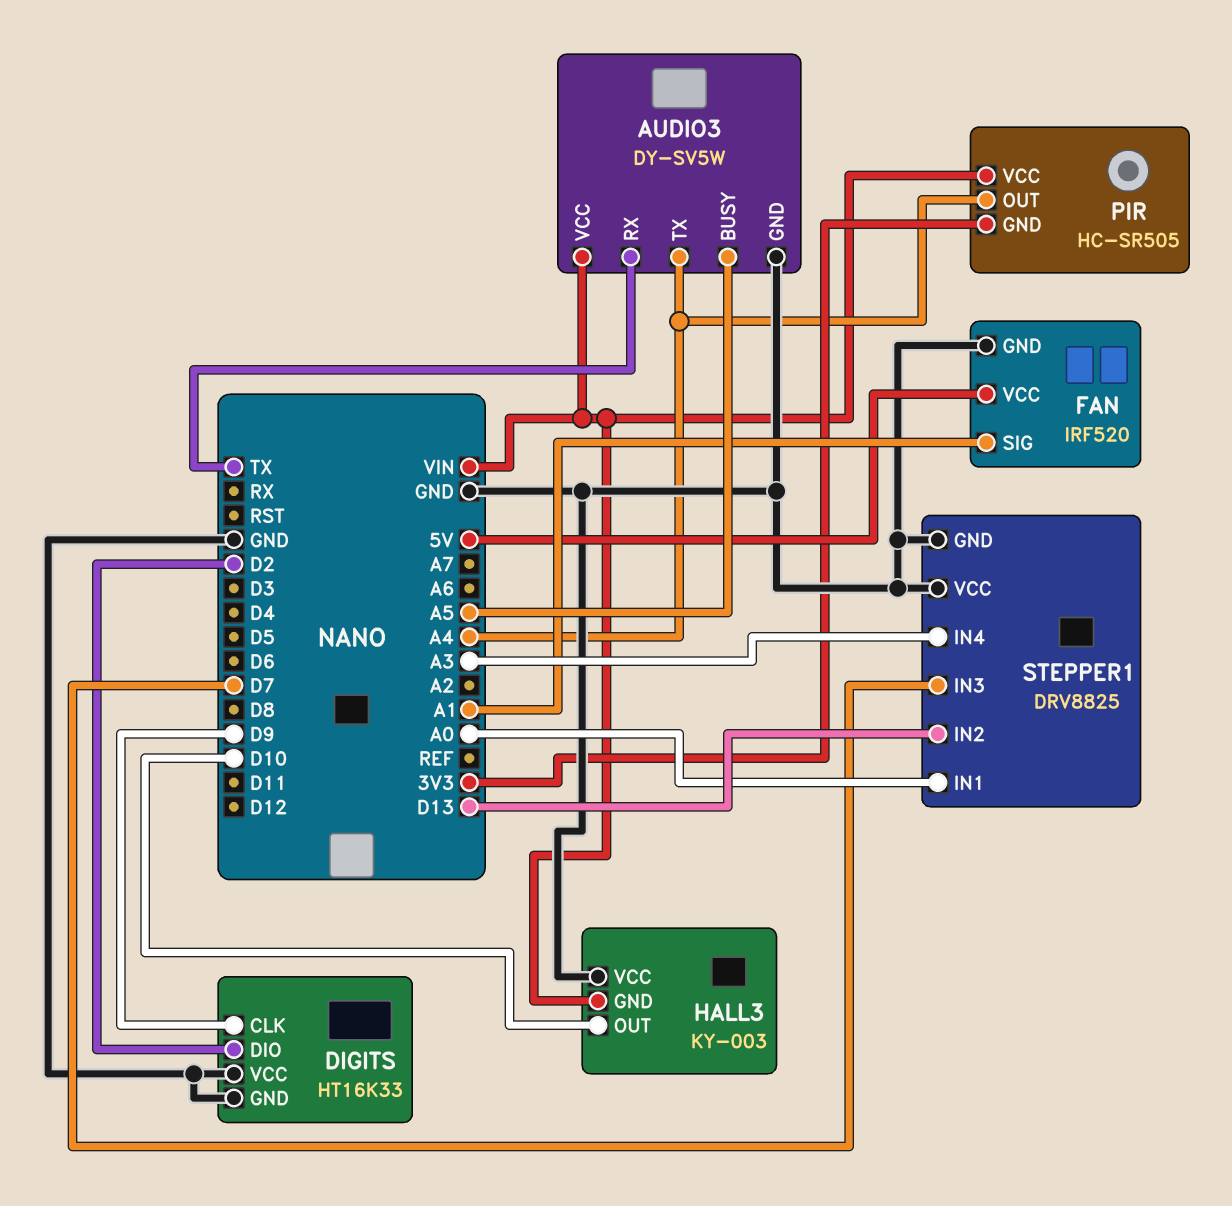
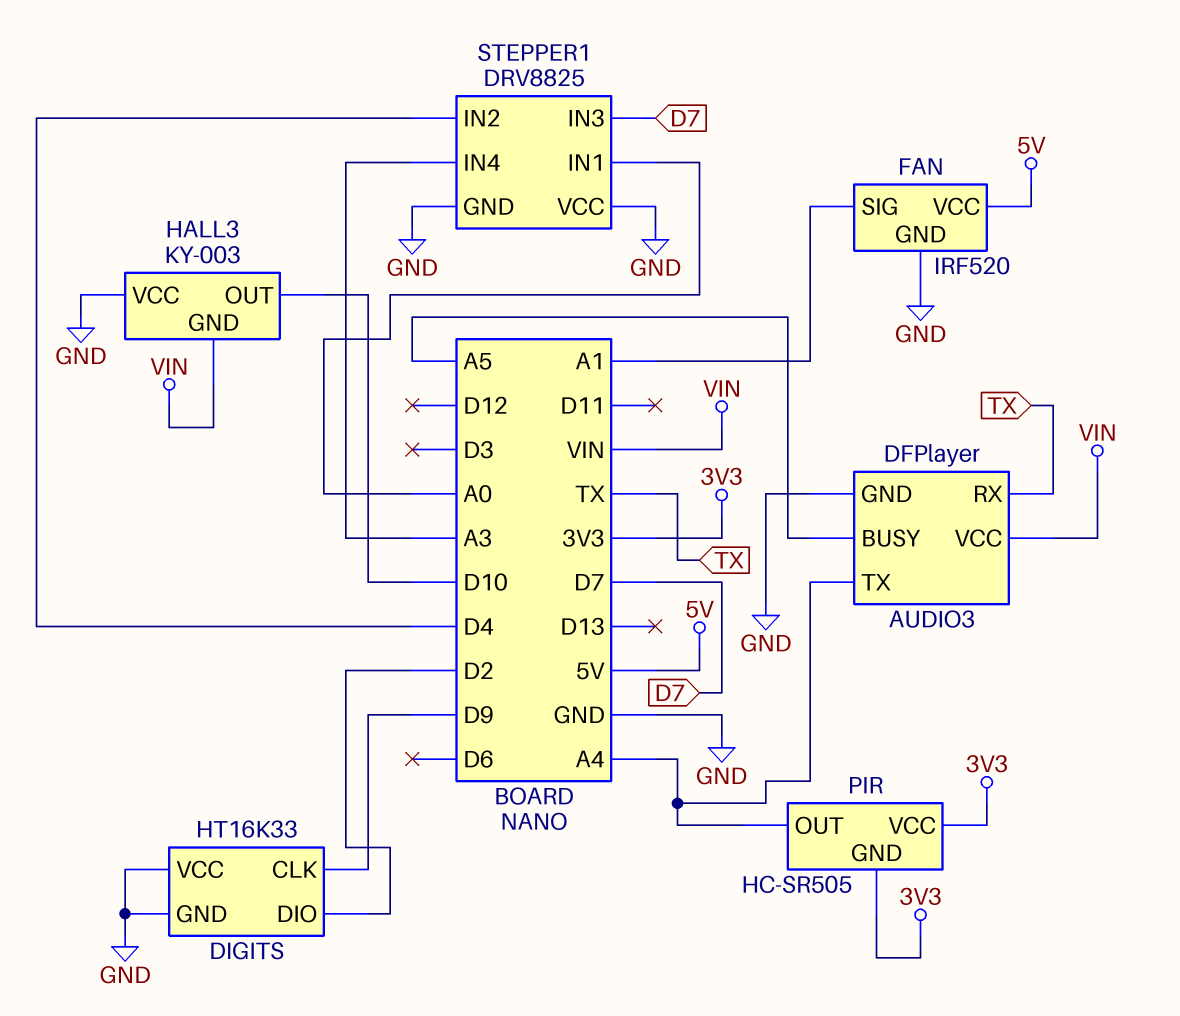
AUDIO3: DY-SV5W -> DFPlayer
PIR pin VCC: VIN -> 3V3
STEPPER1 pin IN2: D13 -> D4

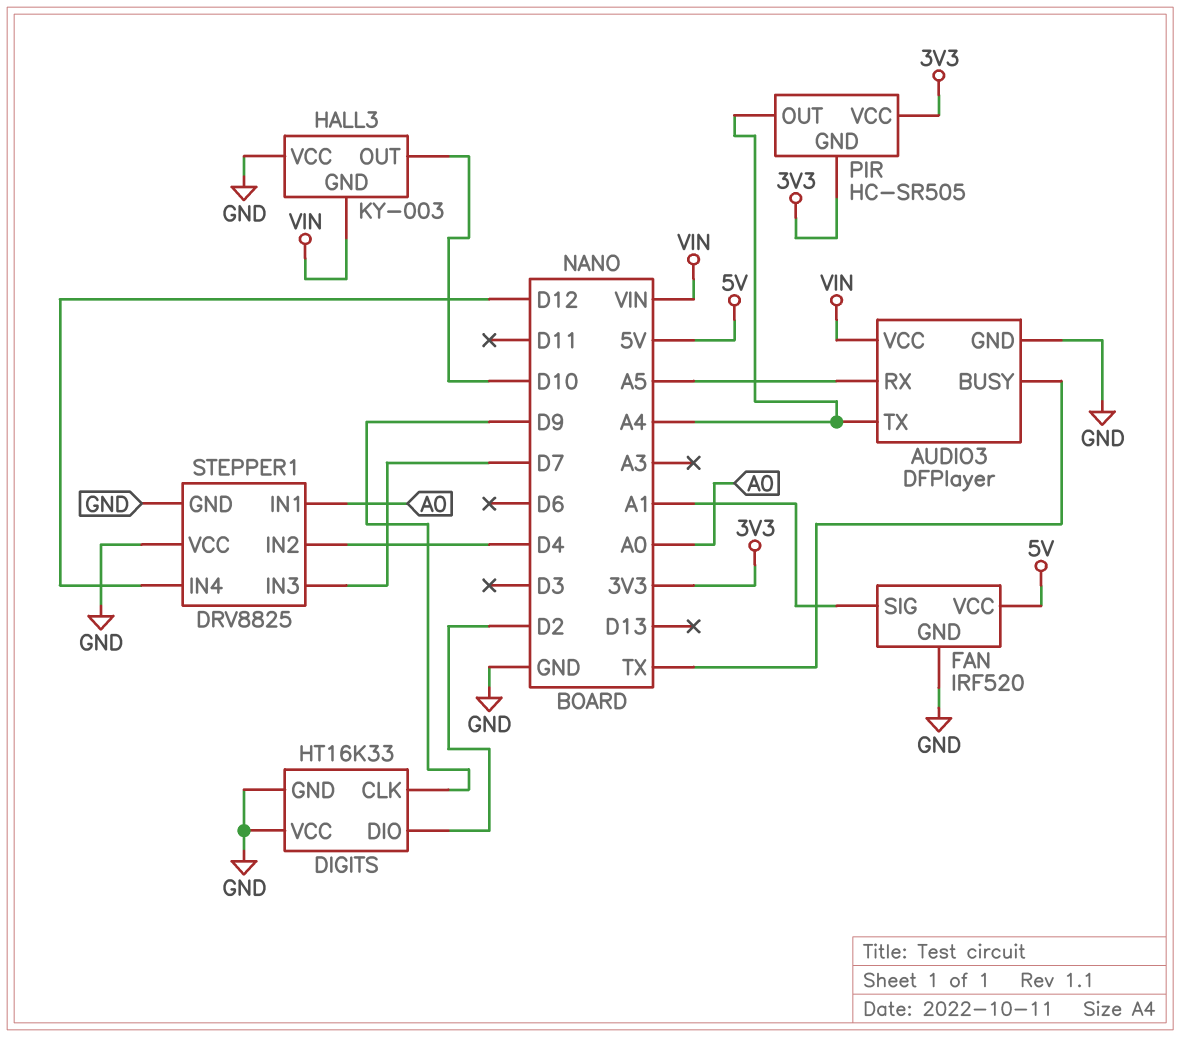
AUDIO3 pin BUSY: A5 -> TX
AUDIO3 pin RX: TX -> A5
STEPPER1 pin IN4: A3 -> D12

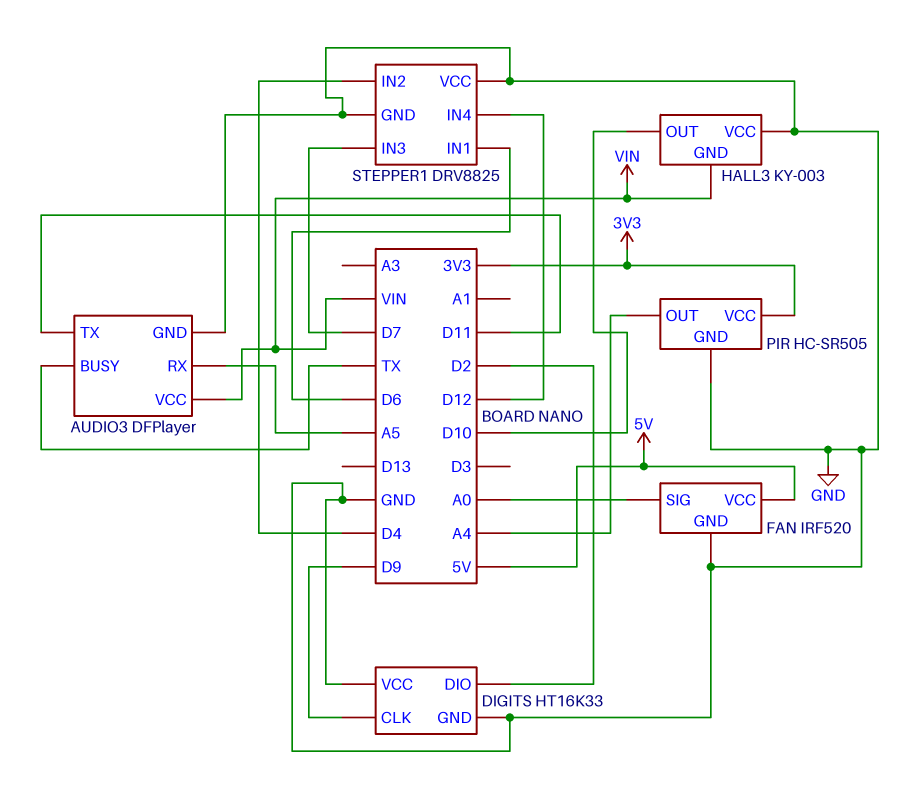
AUDIO3 pin TX: A4 -> D11
FAN pin SIG: A1 -> A0
PIR pin GND: 3V3 -> GND
STEPPER1 pin IN1: A0 -> D6

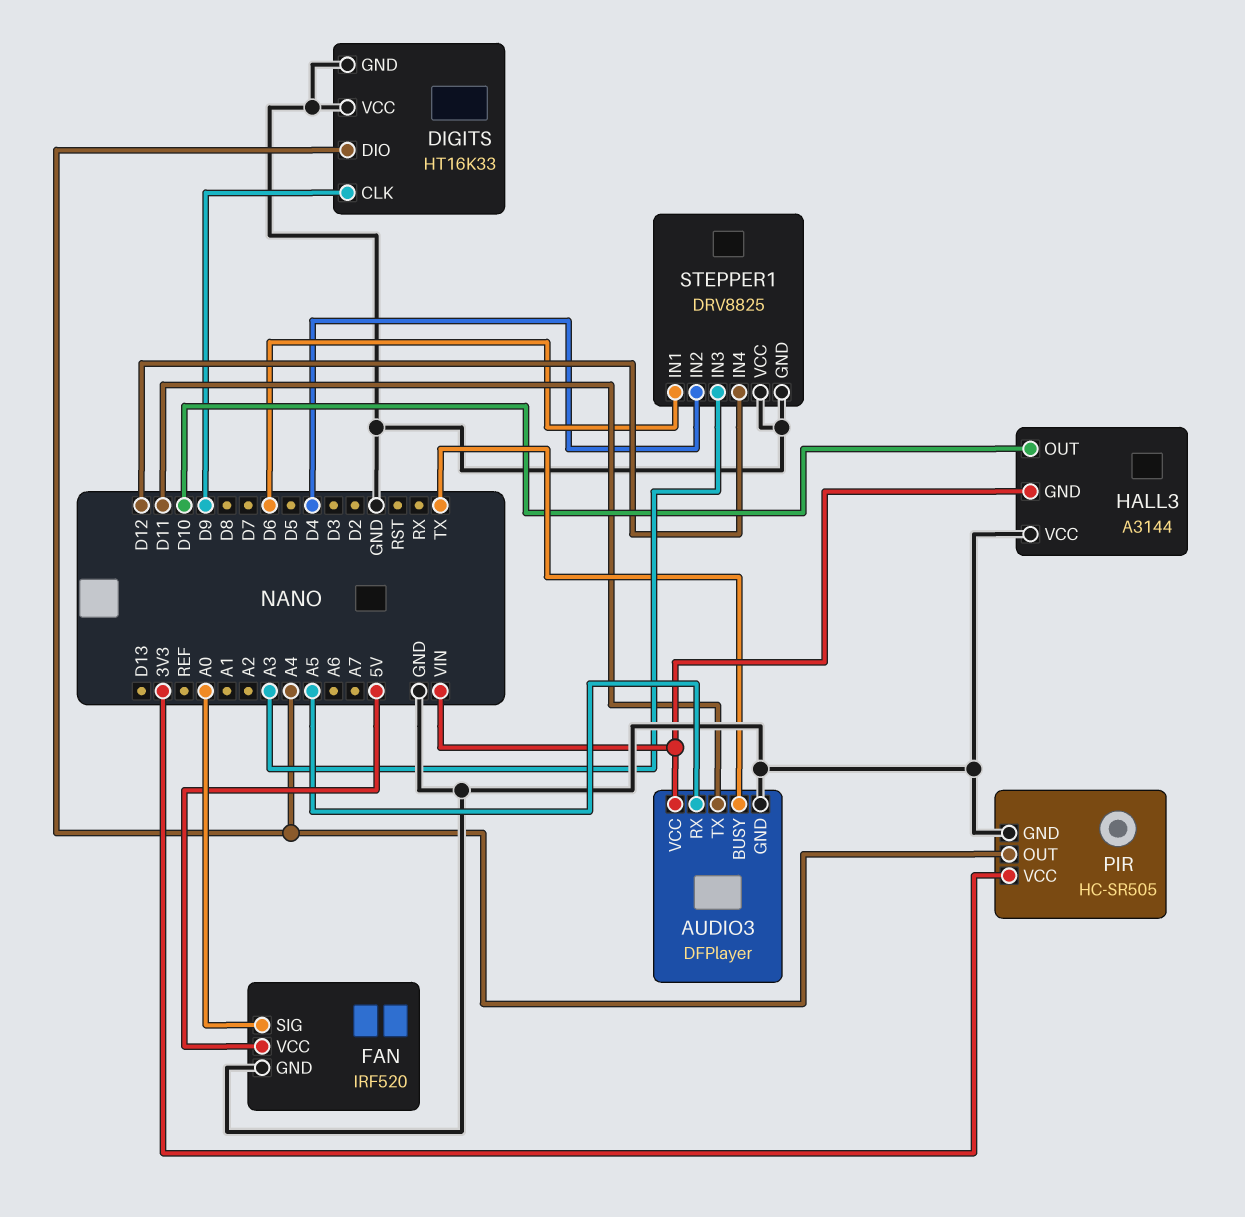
DIGITS pin DIO: D2 -> A4
HALL3: KY-003 -> A3144
STEPPER1 pin IN3: D7 -> A3

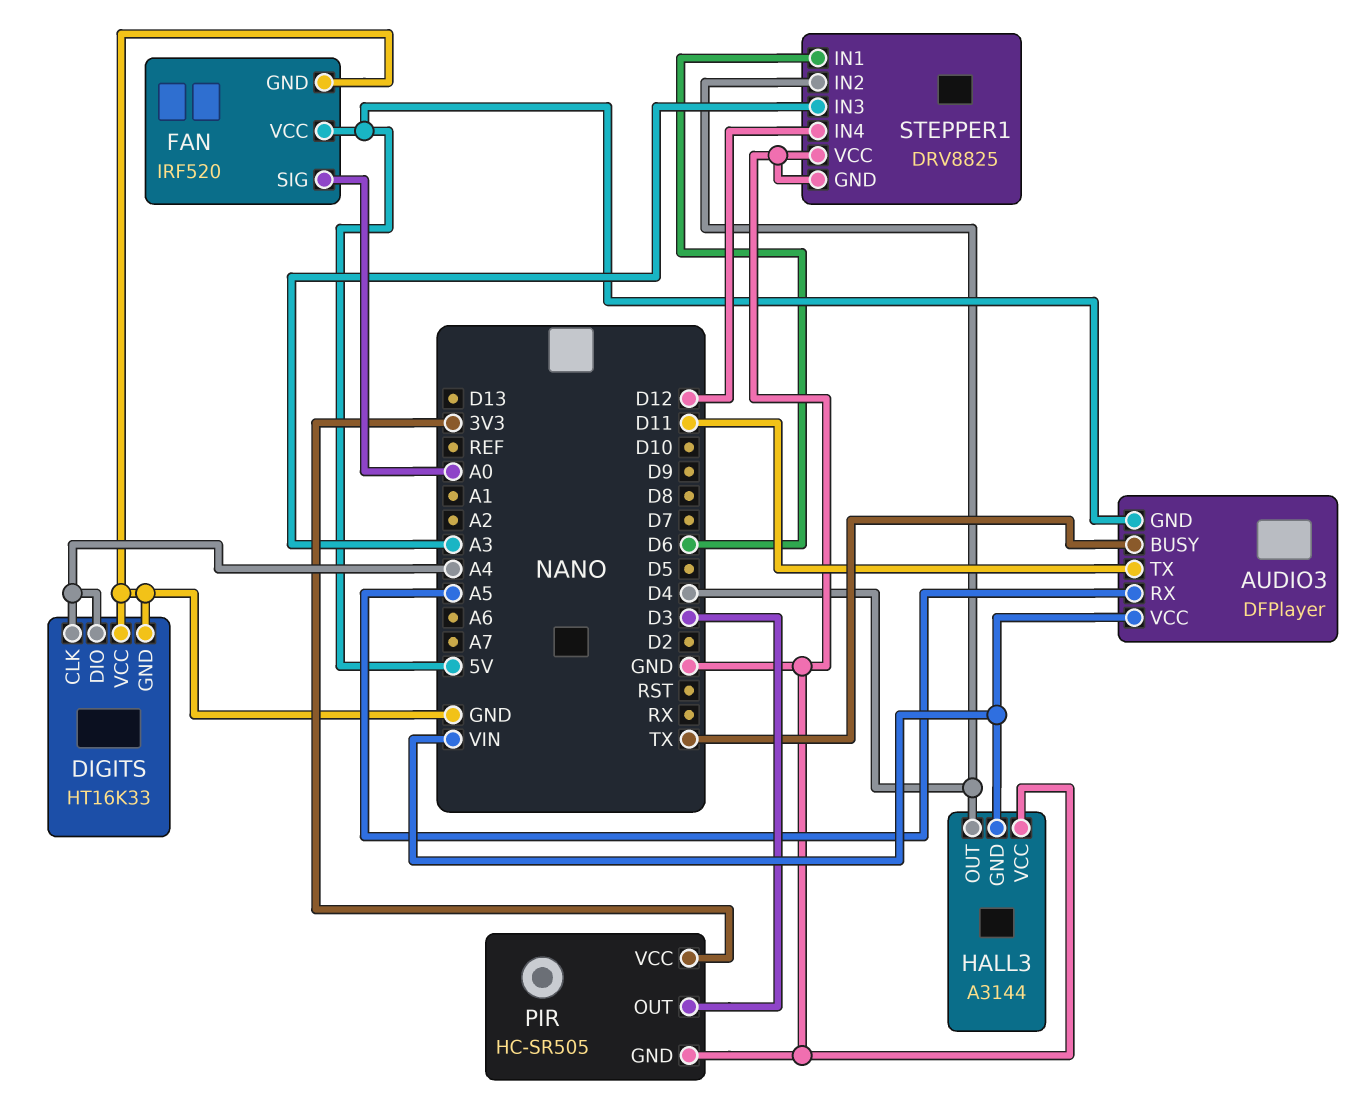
AUDIO3 pin GND: GND -> 5V
DIGITS pin CLK: D9 -> A4
HALL3 pin OUT: D10 -> D4
PIR pin OUT: A4 -> D3

